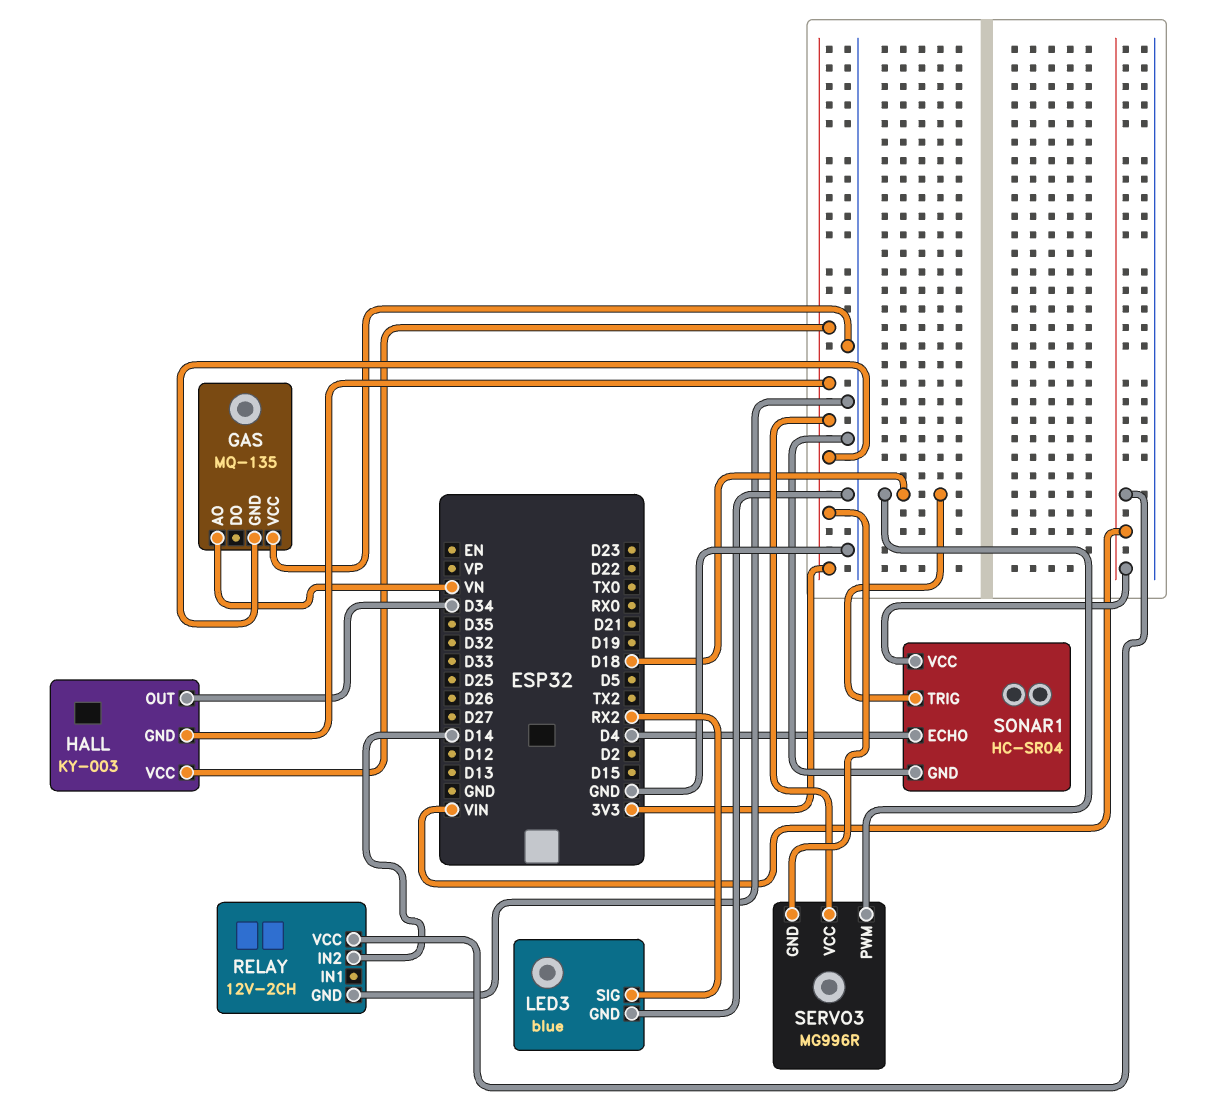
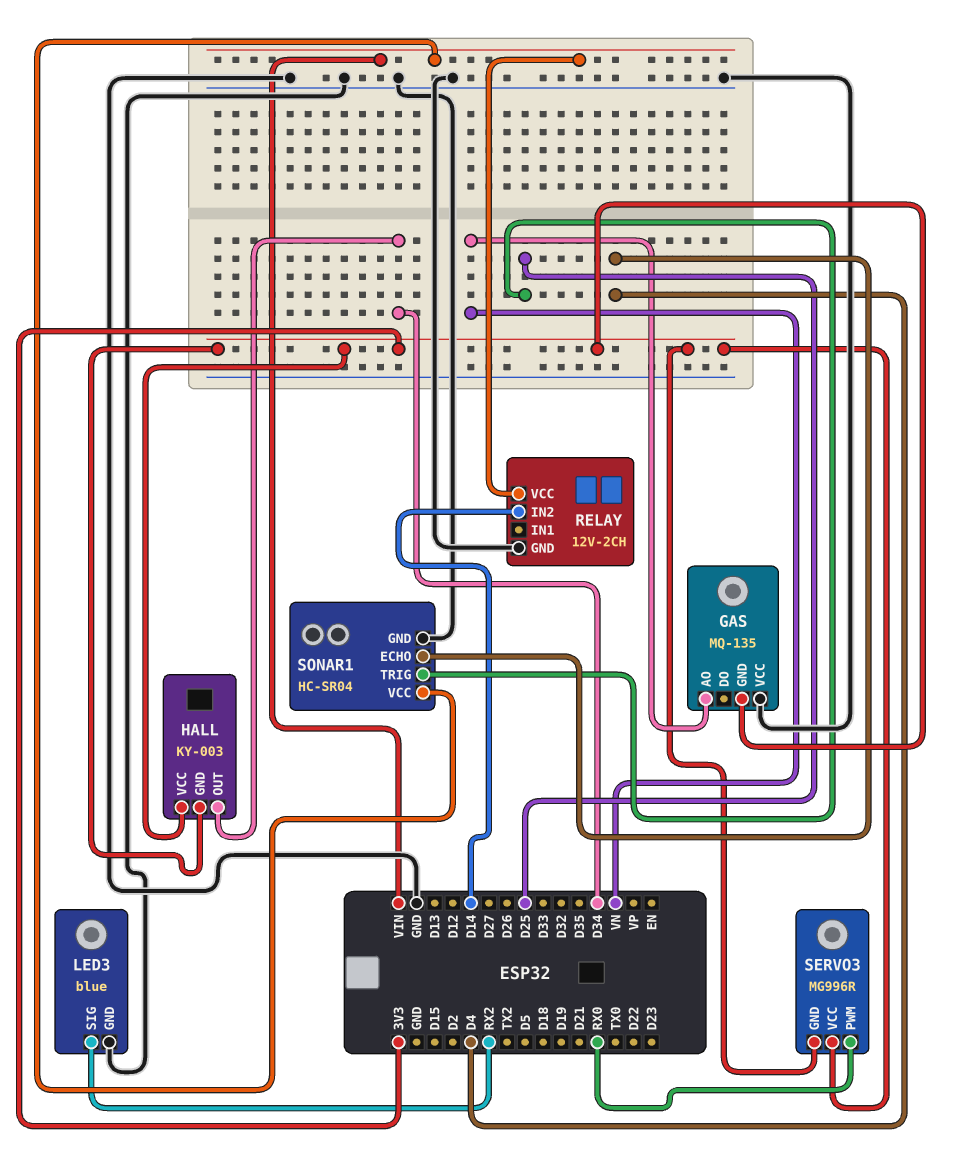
SERVO3 pin PWM: D18 -> RX0
SONAR1 pin TRIG: D18 -> D25

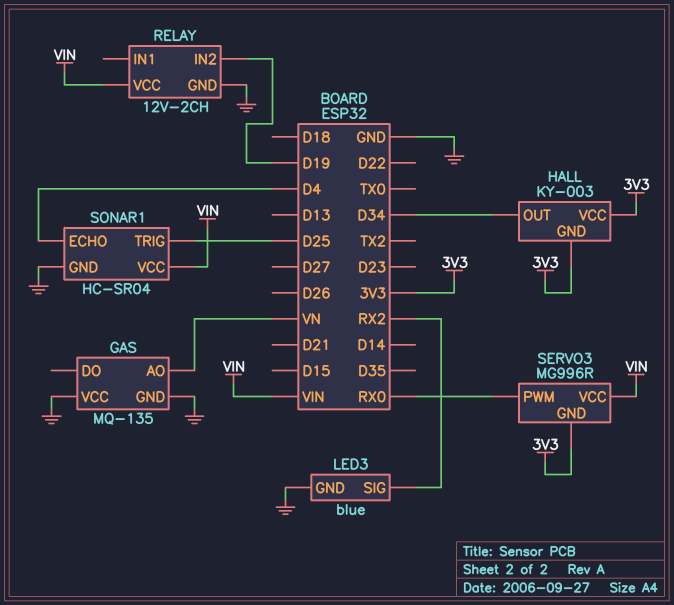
GAS pin GND: 3V3 -> GND
RELAY pin IN2: D14 -> D19
SERVO3 pin VCC: 3V3 -> VIN

